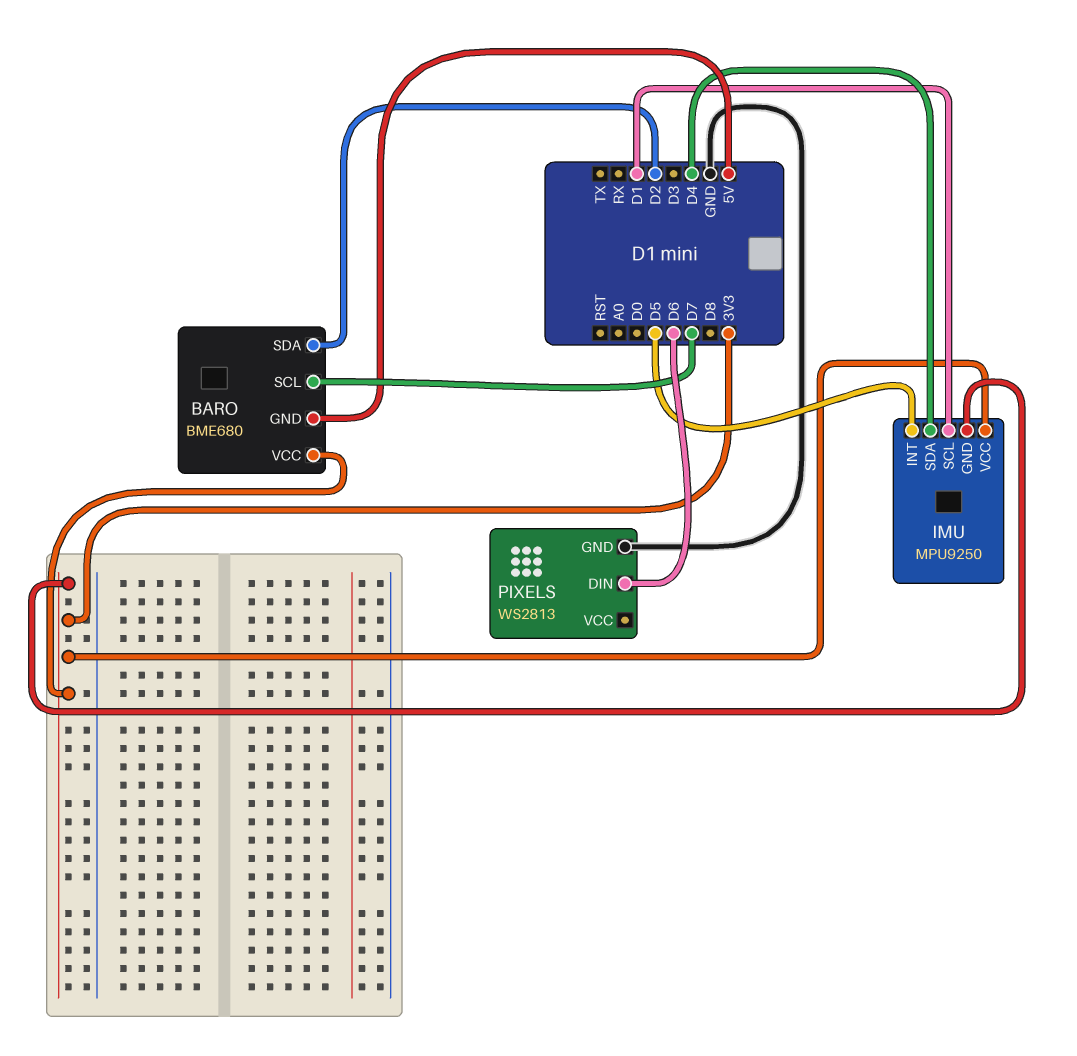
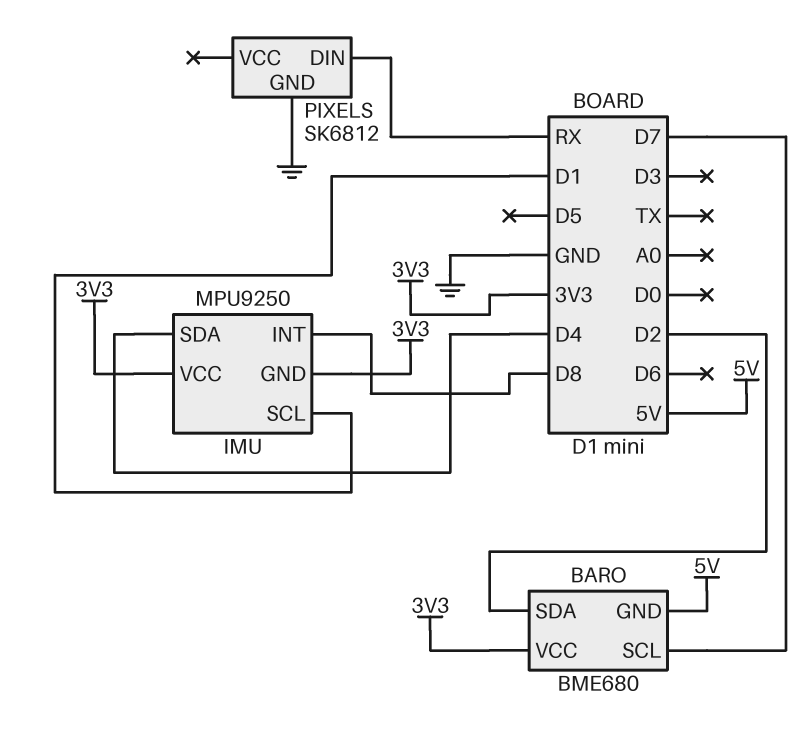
IMU pin INT: D5 -> D8
PIXELS: WS2813 -> SK6812
PIXELS pin DIN: D6 -> RX

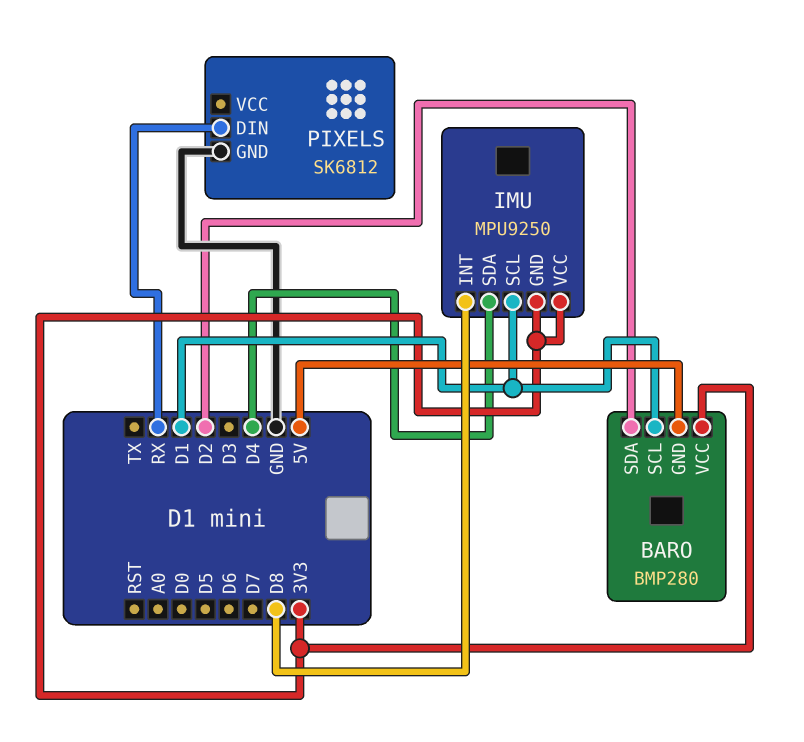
BARO: BME680 -> BMP280
BARO pin SCL: D7 -> D1

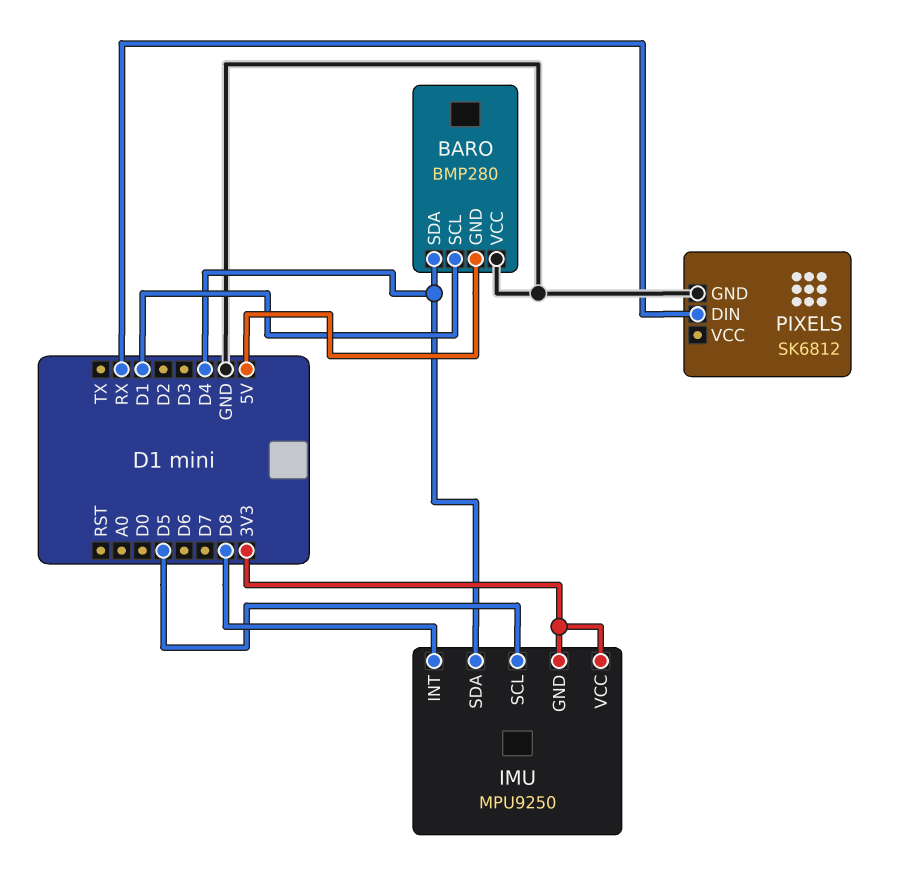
BARO pin SDA: D2 -> D4
BARO pin VCC: 3V3 -> GND
IMU pin SCL: D1 -> D5

